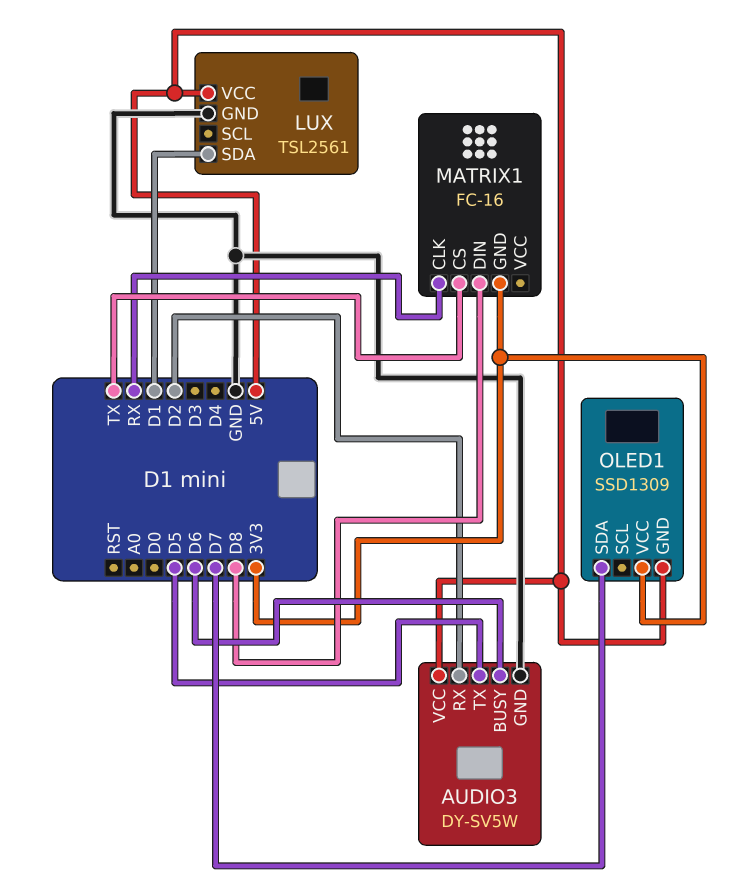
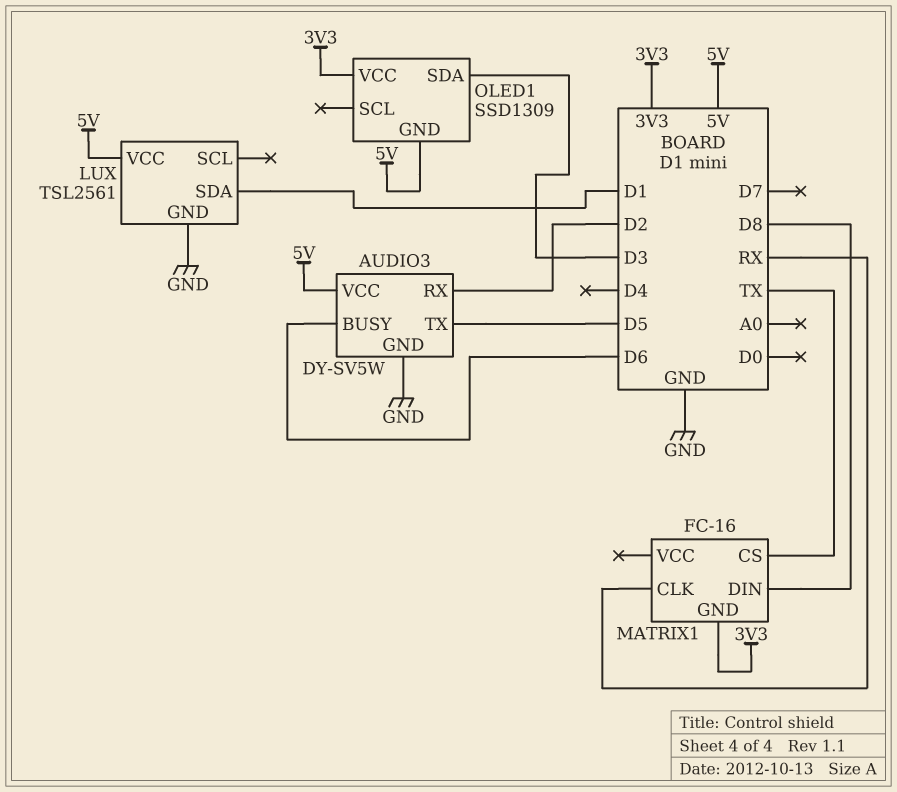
OLED1 pin SDA: D7 -> D3

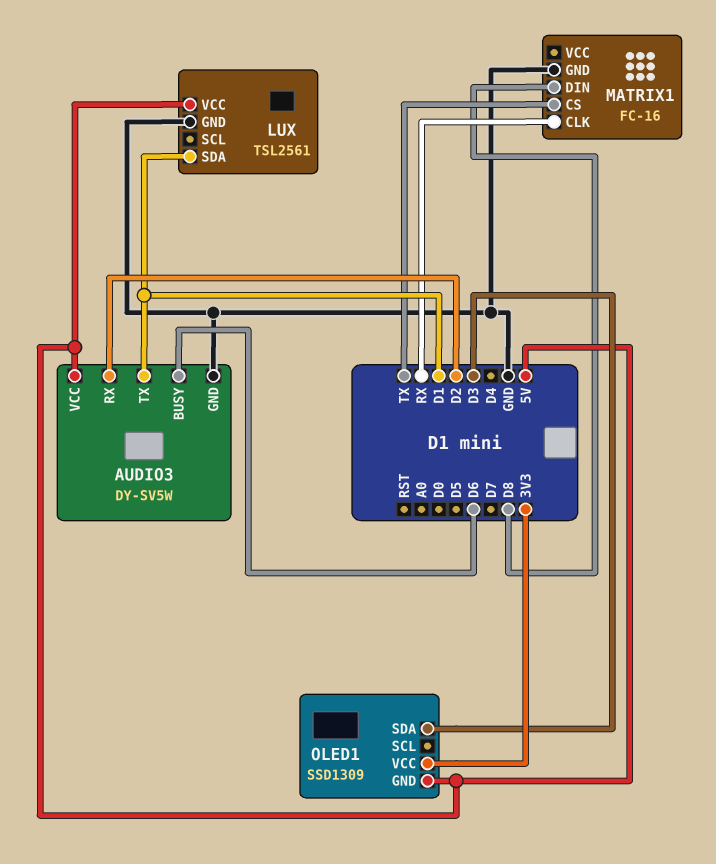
AUDIO3 pin TX: D5 -> D1
MATRIX1 pin GND: 3V3 -> GND

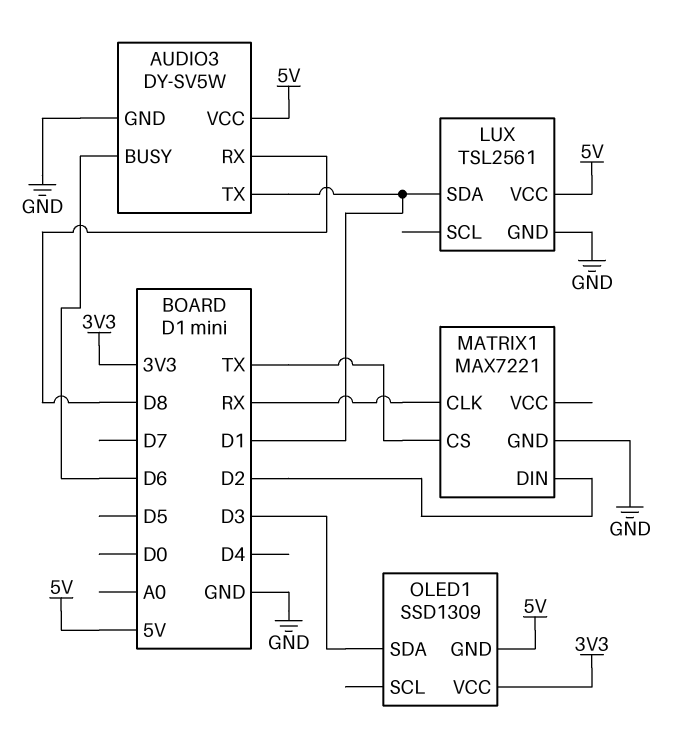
AUDIO3 pin RX: D2 -> D8
MATRIX1: FC-16 -> MAX7221
MATRIX1 pin DIN: D8 -> D2

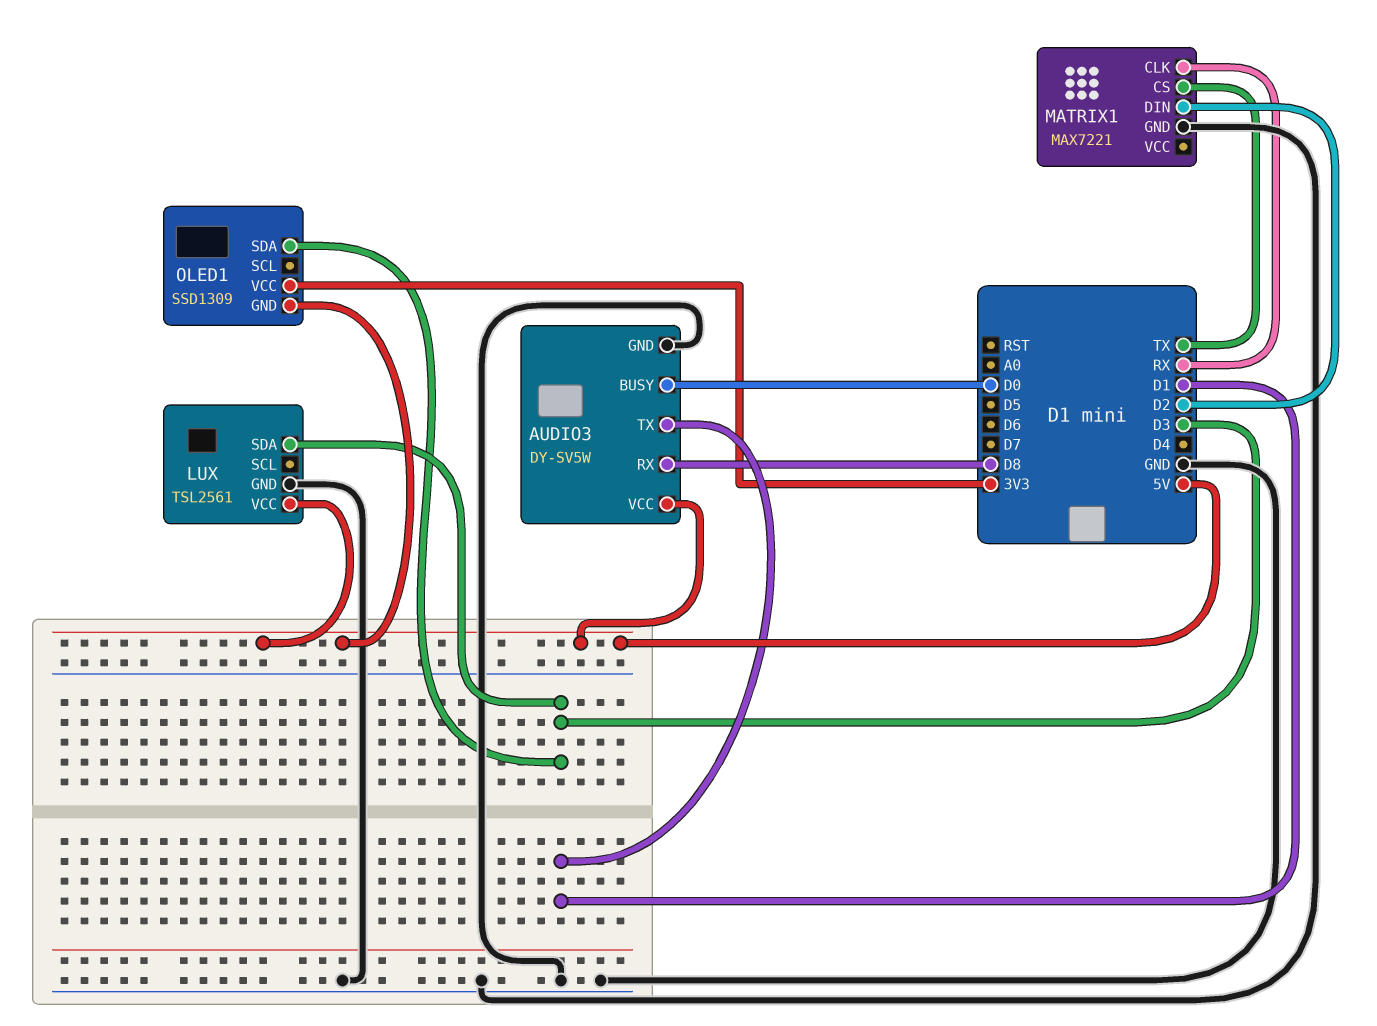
AUDIO3 pin BUSY: D6 -> D0
LUX pin SDA: D1 -> D3

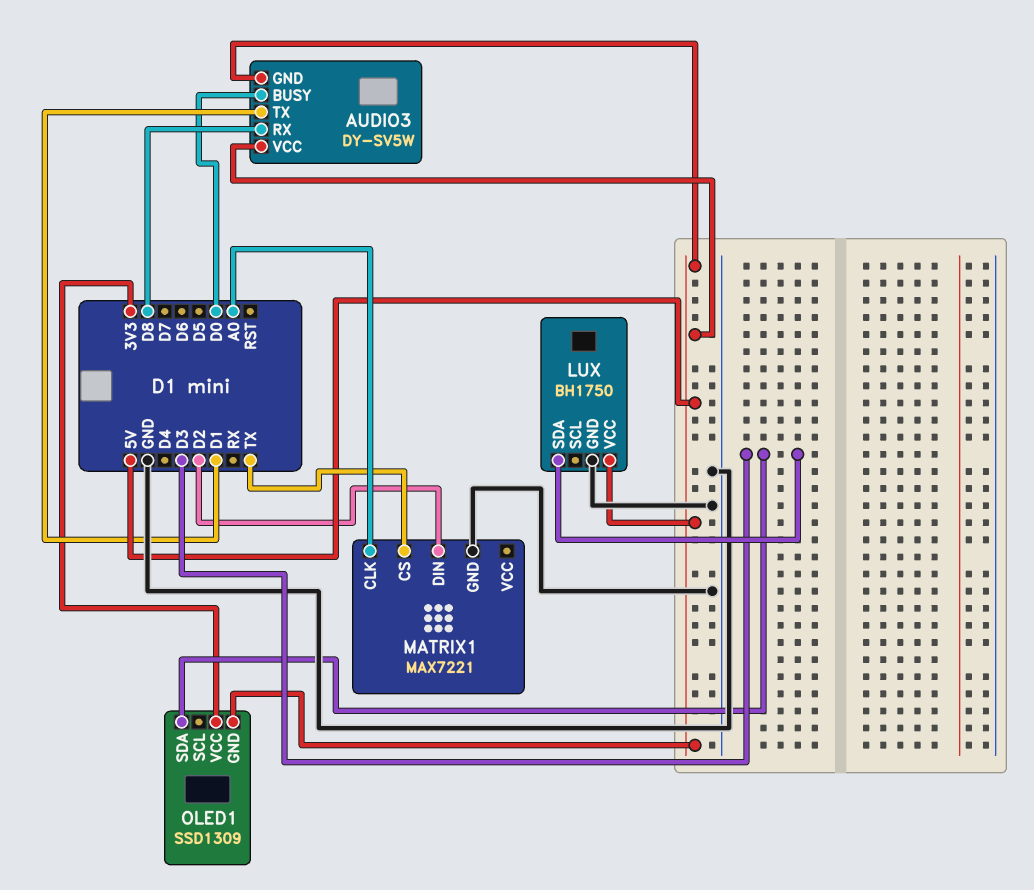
AUDIO3 pin GND: GND -> 5V
LUX: TSL2561 -> BH1750
MATRIX1 pin CLK: RX -> A0

